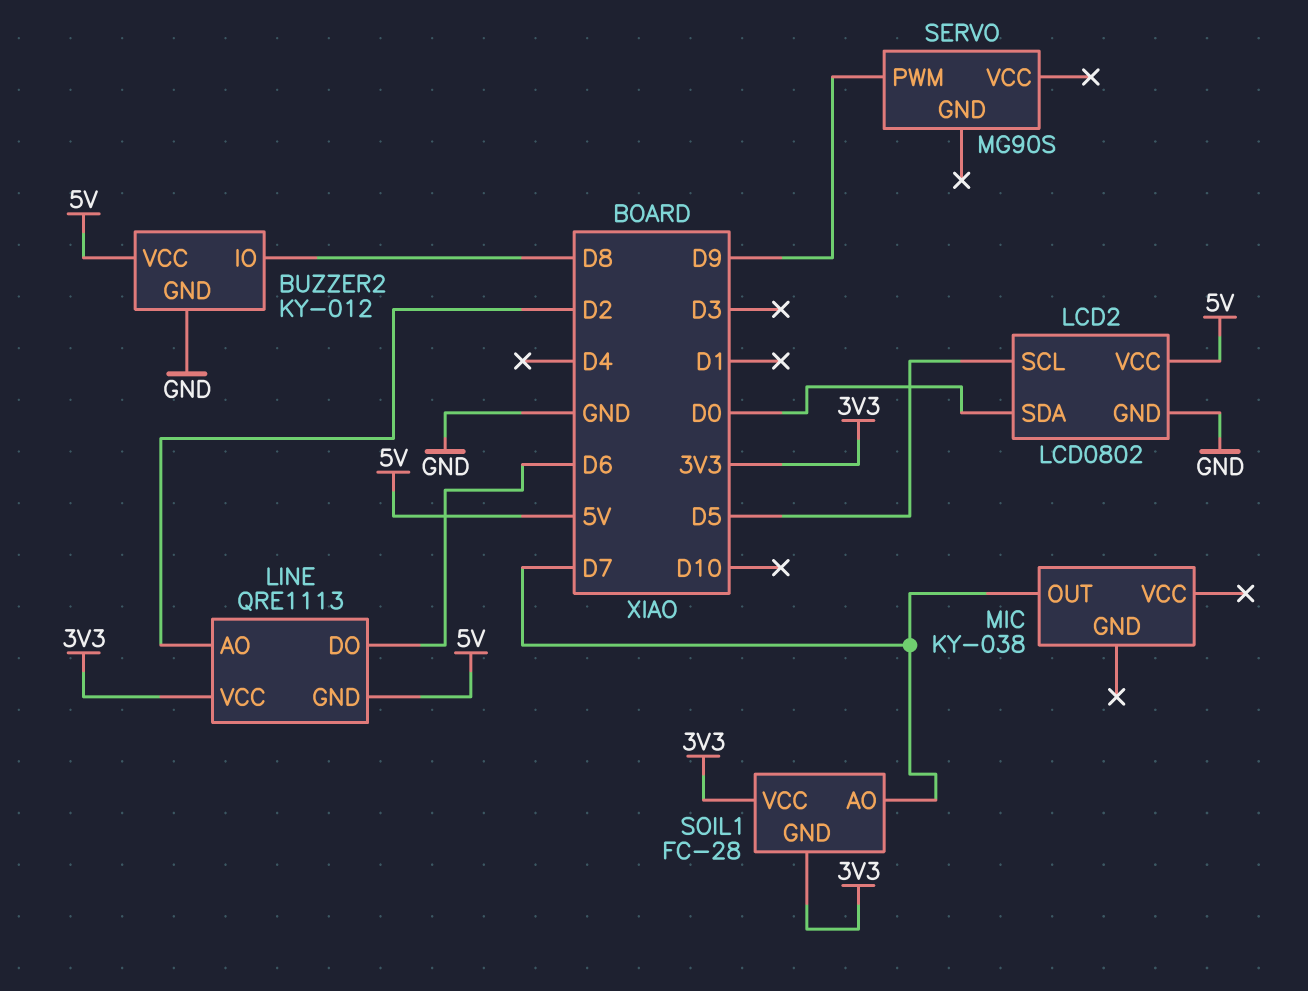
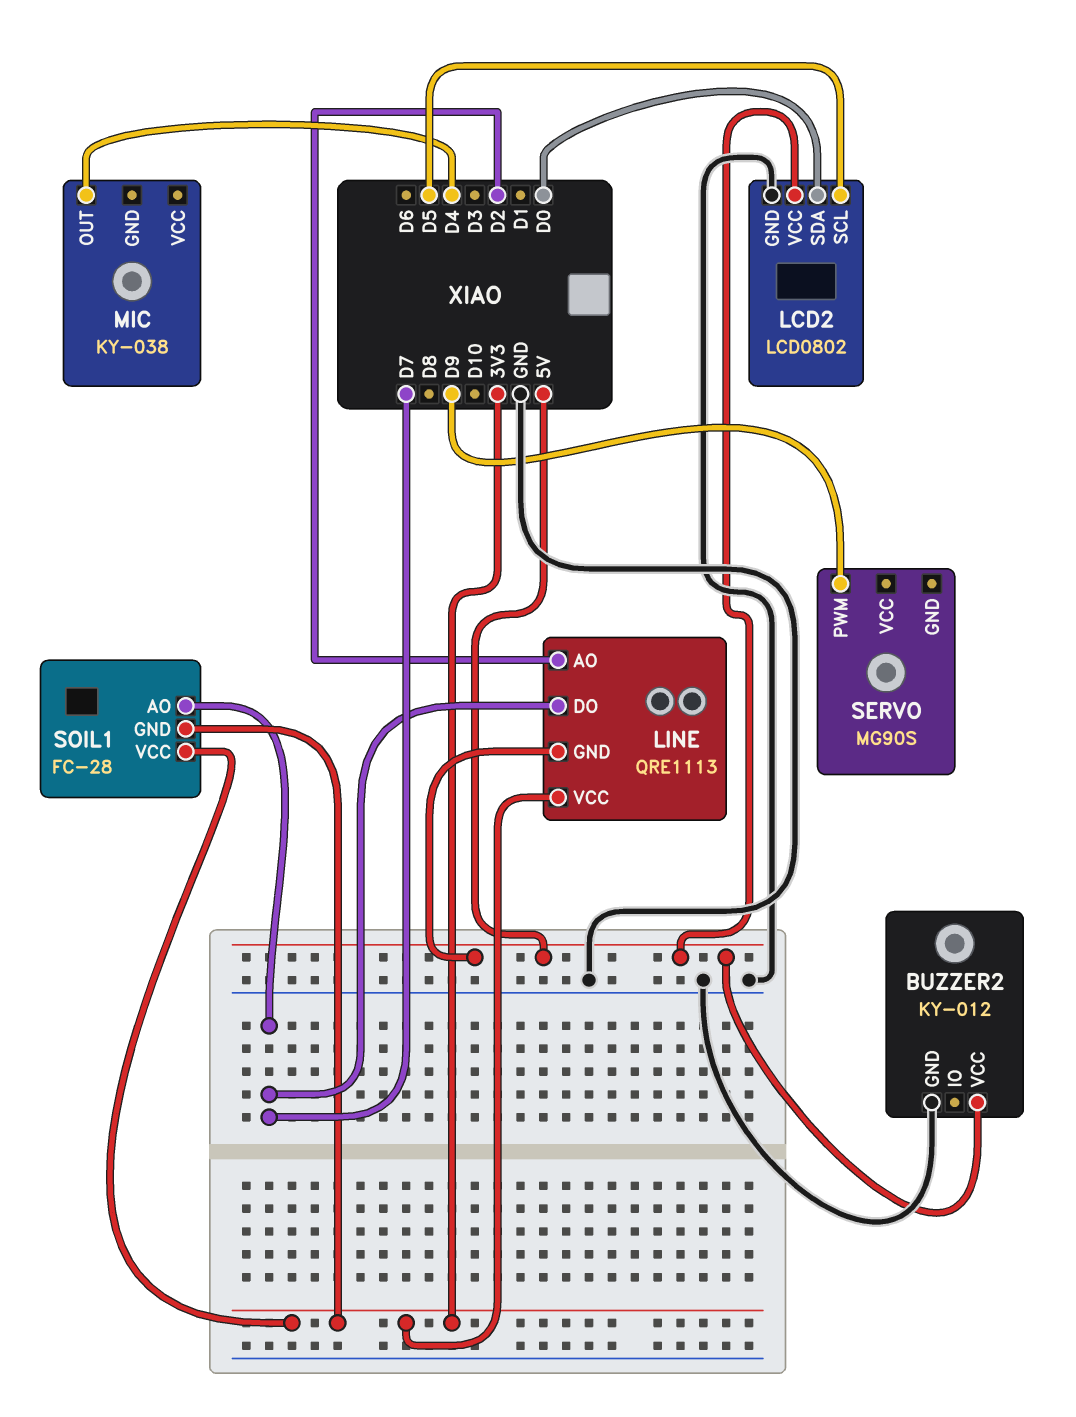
BUZZER2 pin IO: D8 -> none
LINE pin DO: D6 -> D7
MIC pin OUT: D7 -> D4

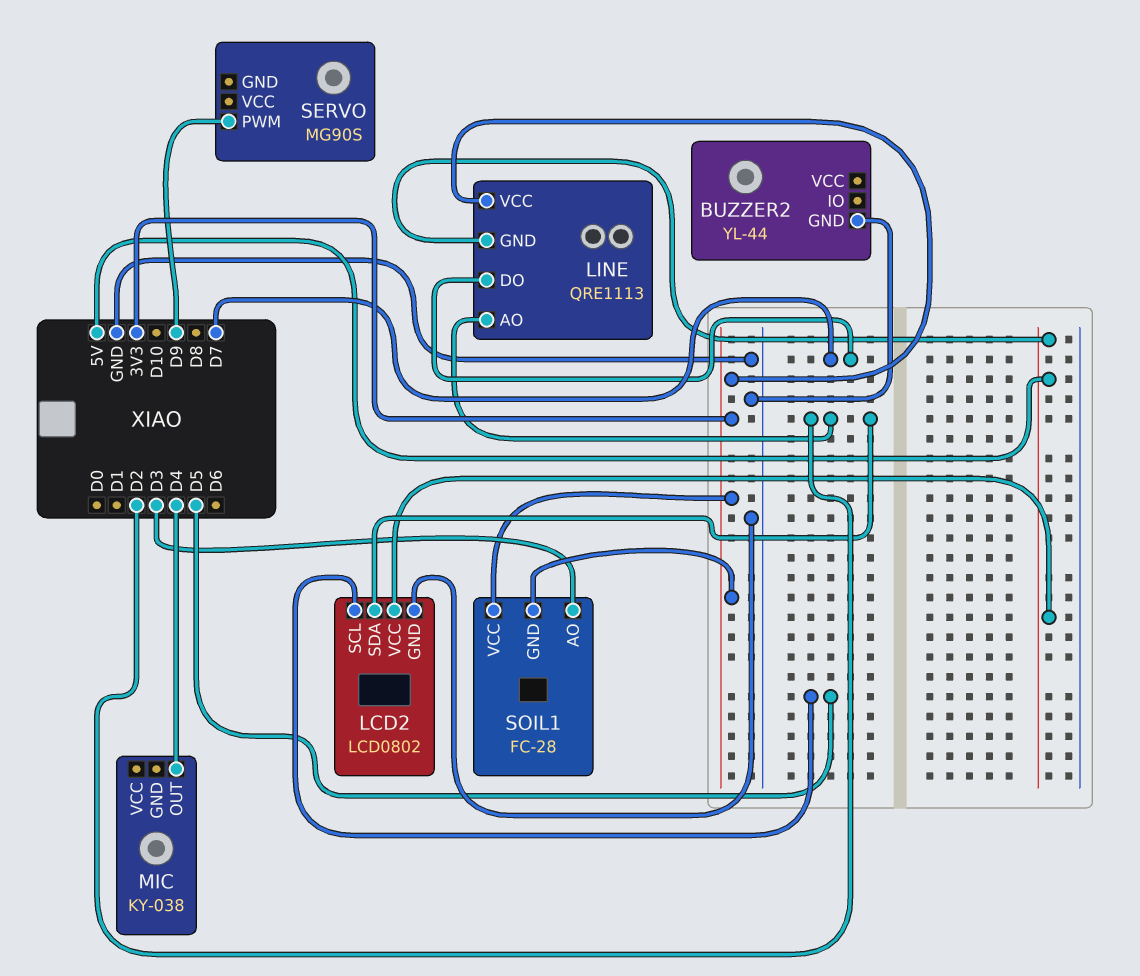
BUZZER2: KY-012 -> YL-44
BUZZER2 pin VCC: 5V -> none
LCD2 pin SDA: D0 -> D2
SOIL1 pin AO: D7 -> D3

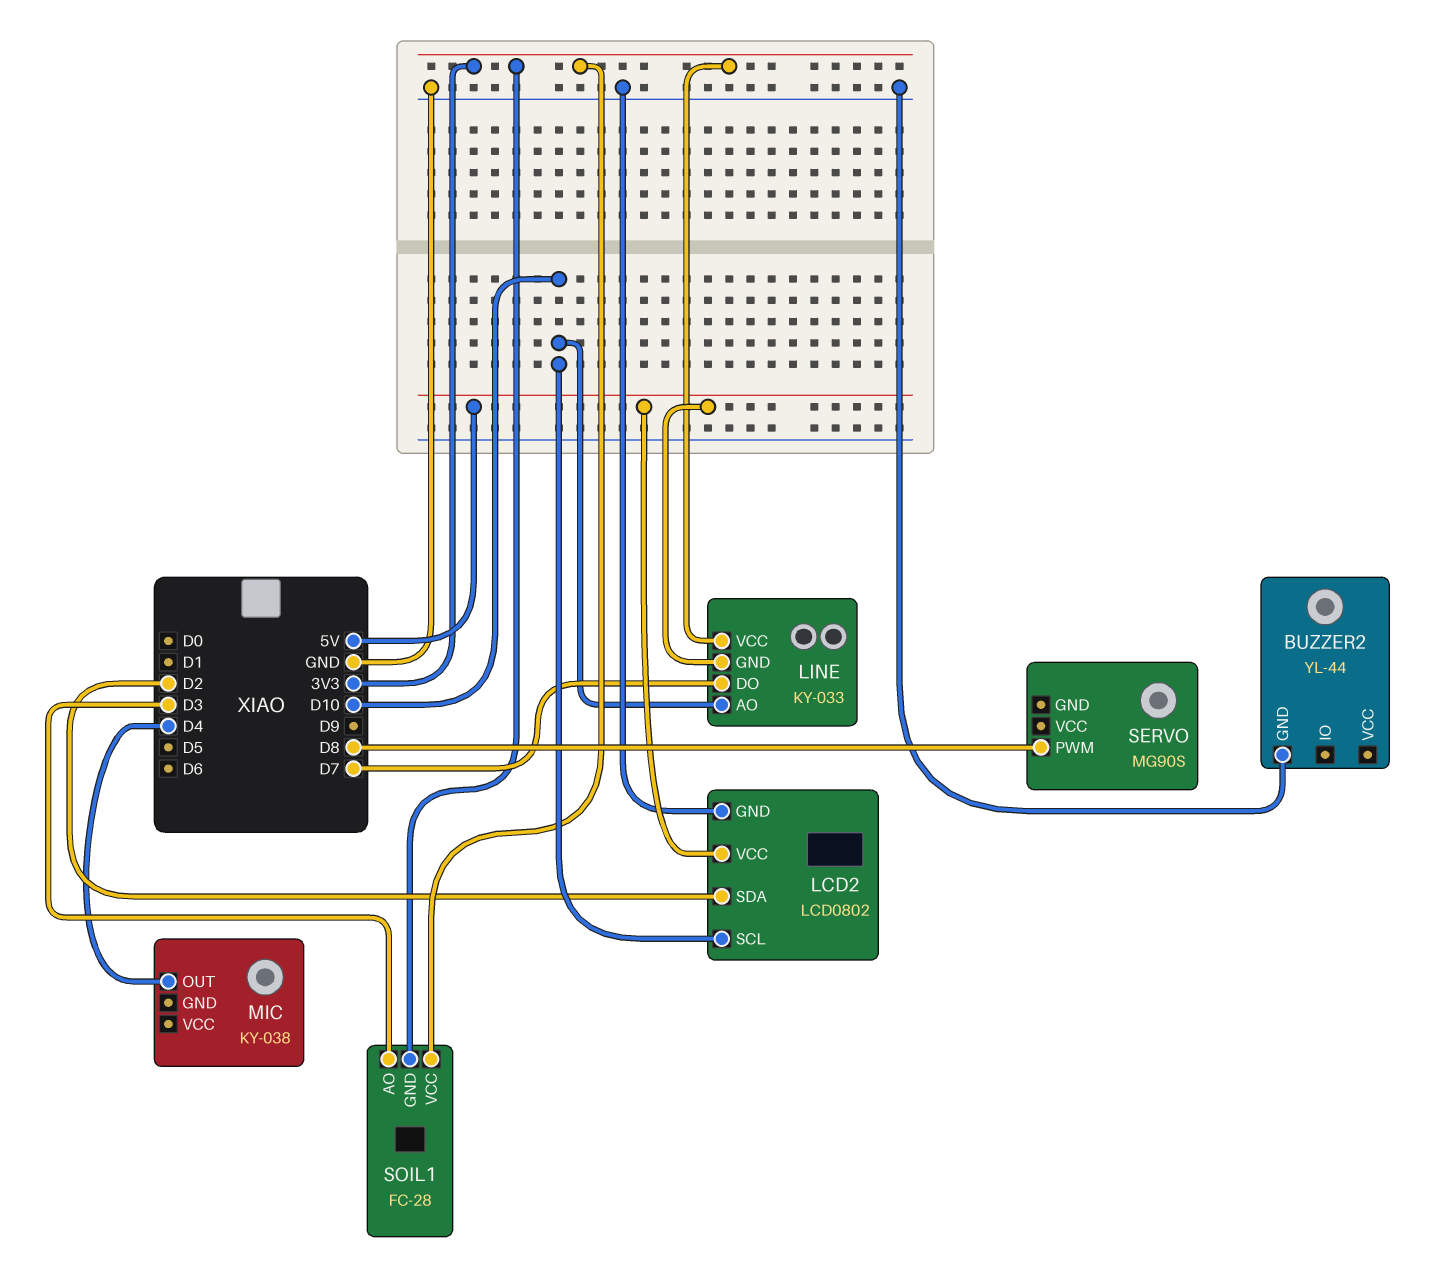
LCD2 pin SCL: D5 -> D10
LINE: QRE1113 -> KY-033
LINE pin AO: D2 -> D10
SERVO pin PWM: D9 -> D8

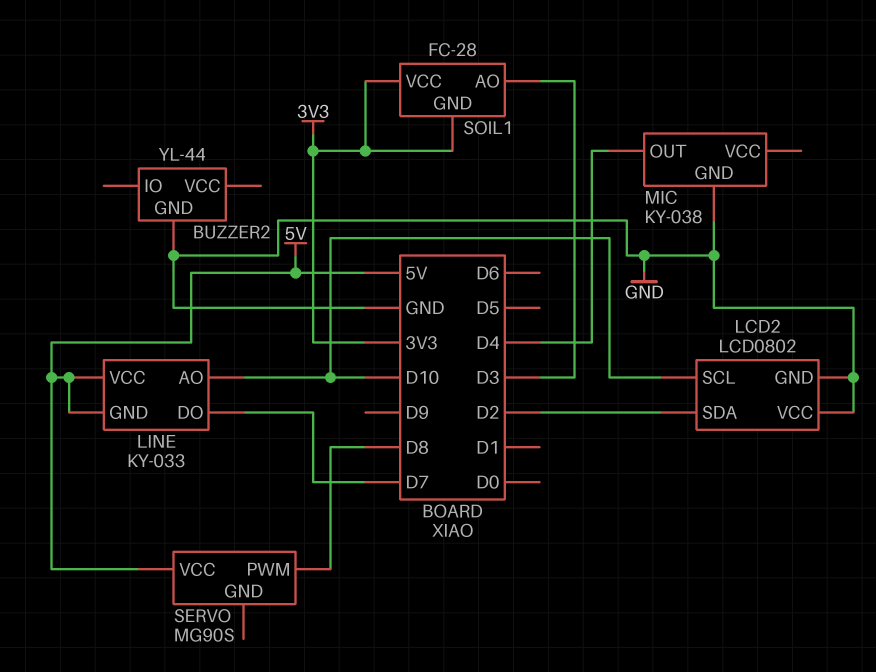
LCD2 pin VCC: 5V -> GND
LINE pin VCC: 3V3 -> 5V
MIC pin GND: none -> GND
SERVO pin VCC: none -> 5V

